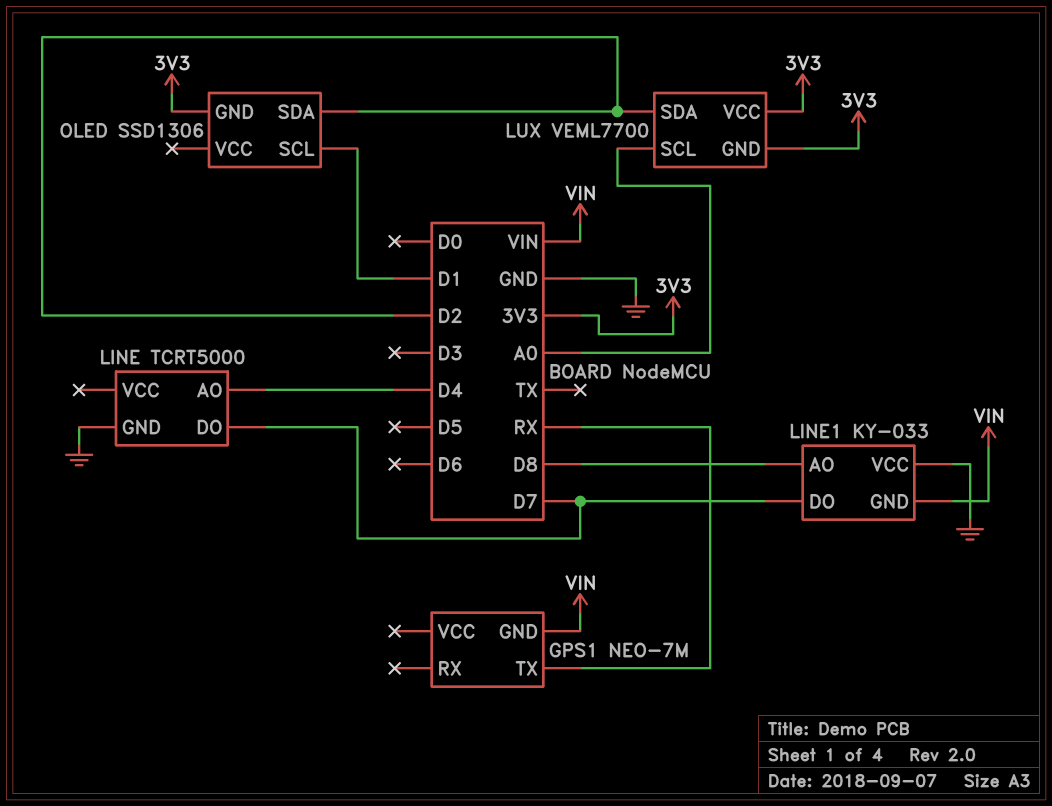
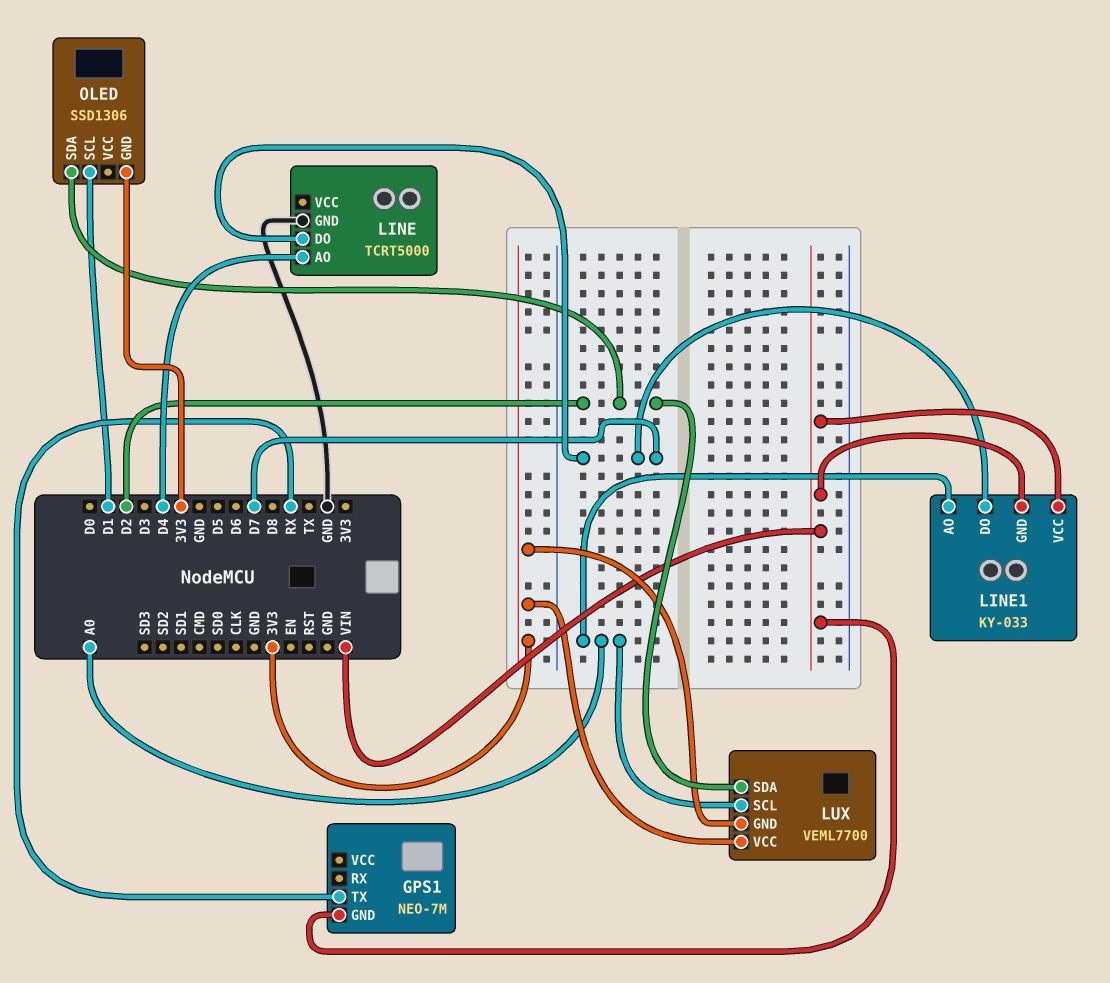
LINE1 pin AO: D8 -> A0
LINE1 pin VCC: GND -> VIN

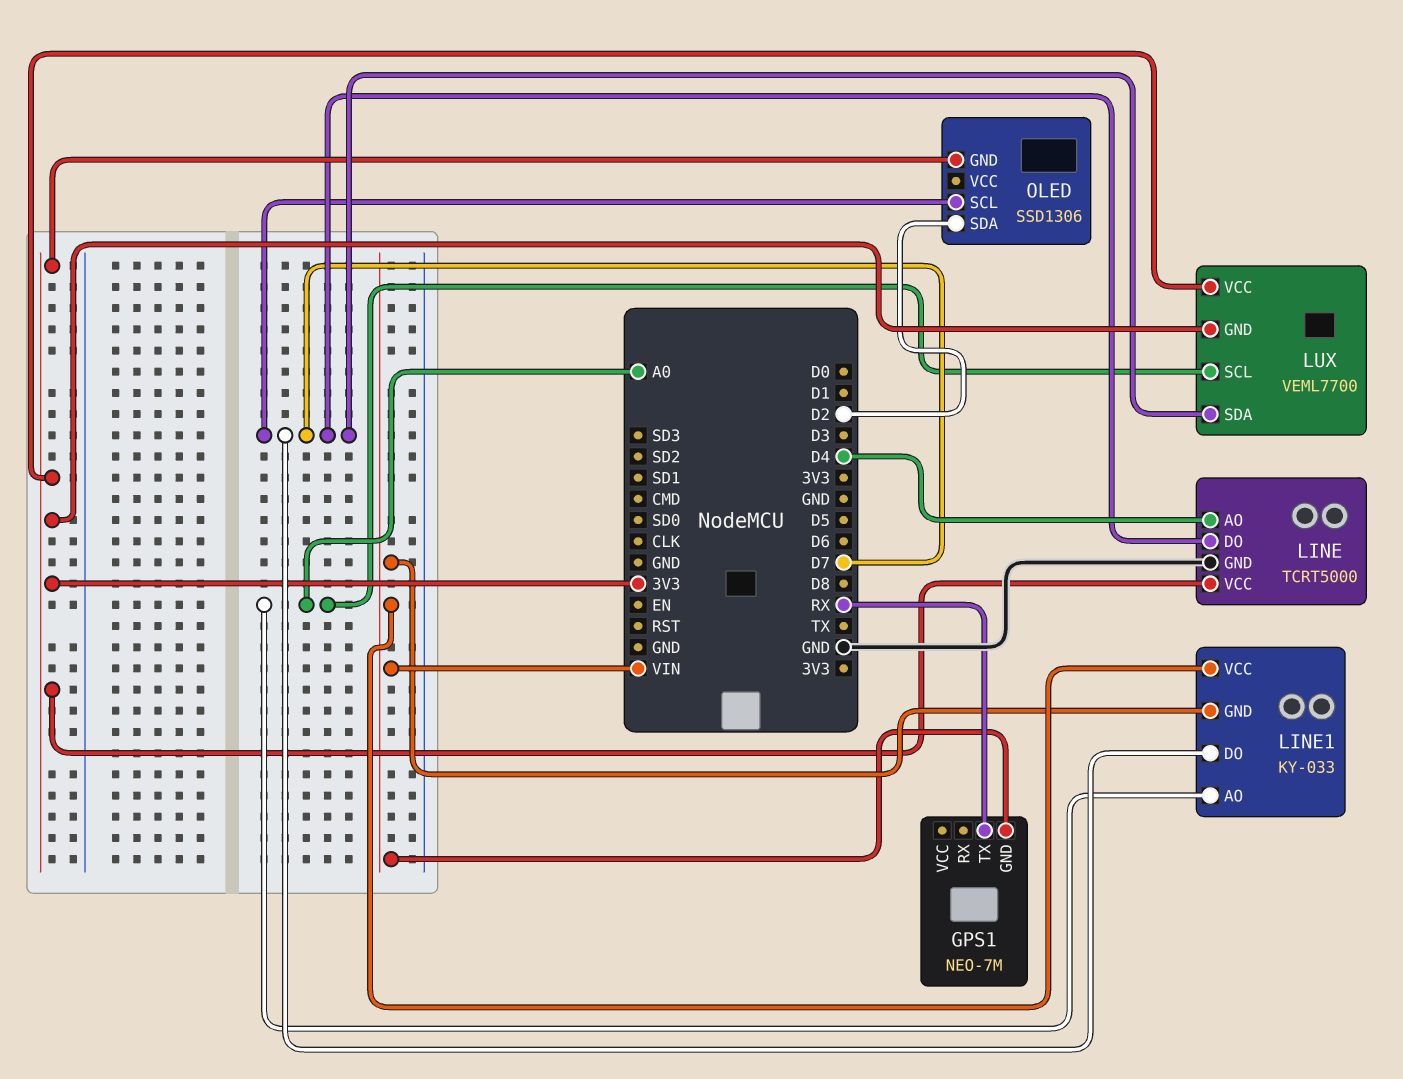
LINE pin VCC: none -> 3V3
LUX pin SDA: D2 -> D7
OLED pin SCL: D1 -> D7

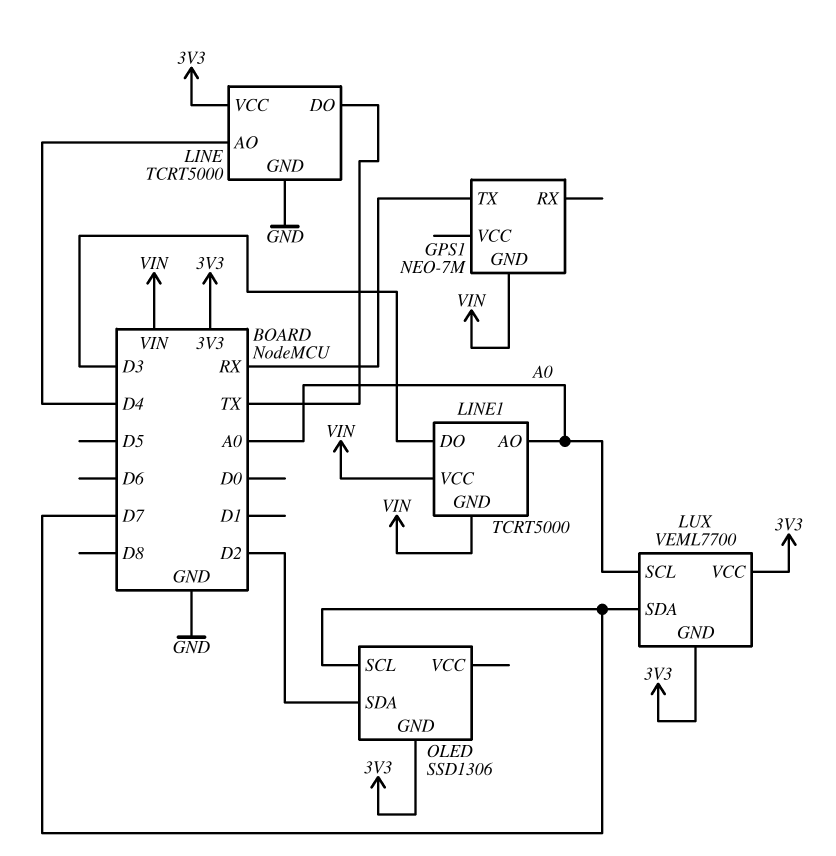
LINE pin DO: D7 -> TX
LINE1: KY-033 -> TCRT5000
LINE1 pin DO: D7 -> D3

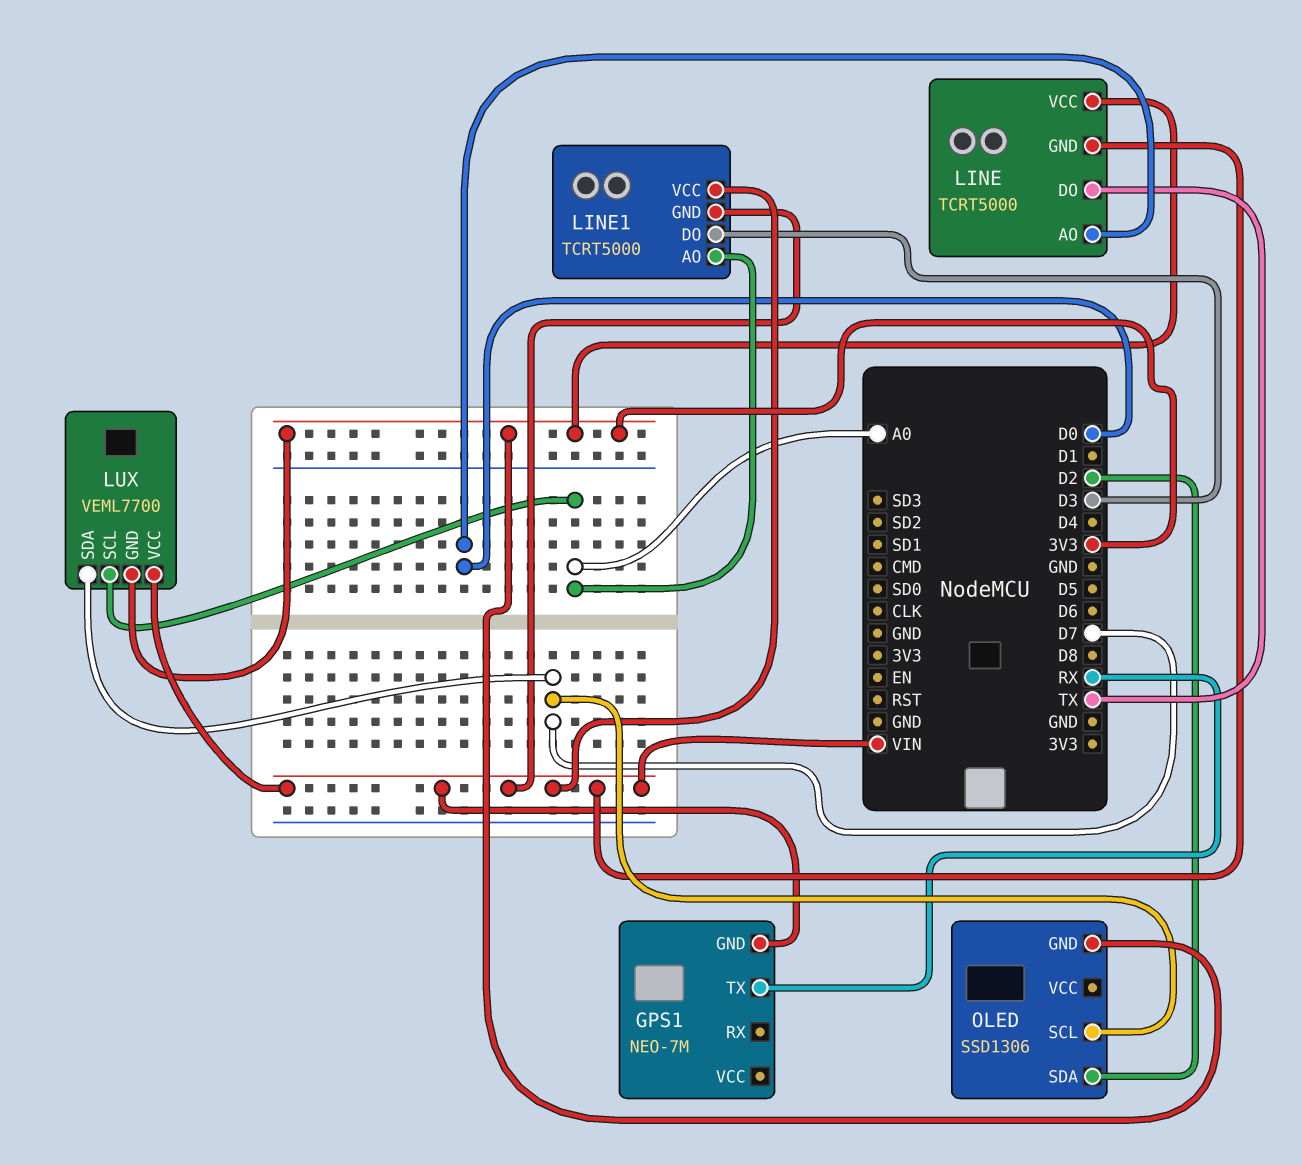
LINE pin AO: D4 -> D0
LINE pin GND: GND -> VIN
LUX pin VCC: 3V3 -> VIN

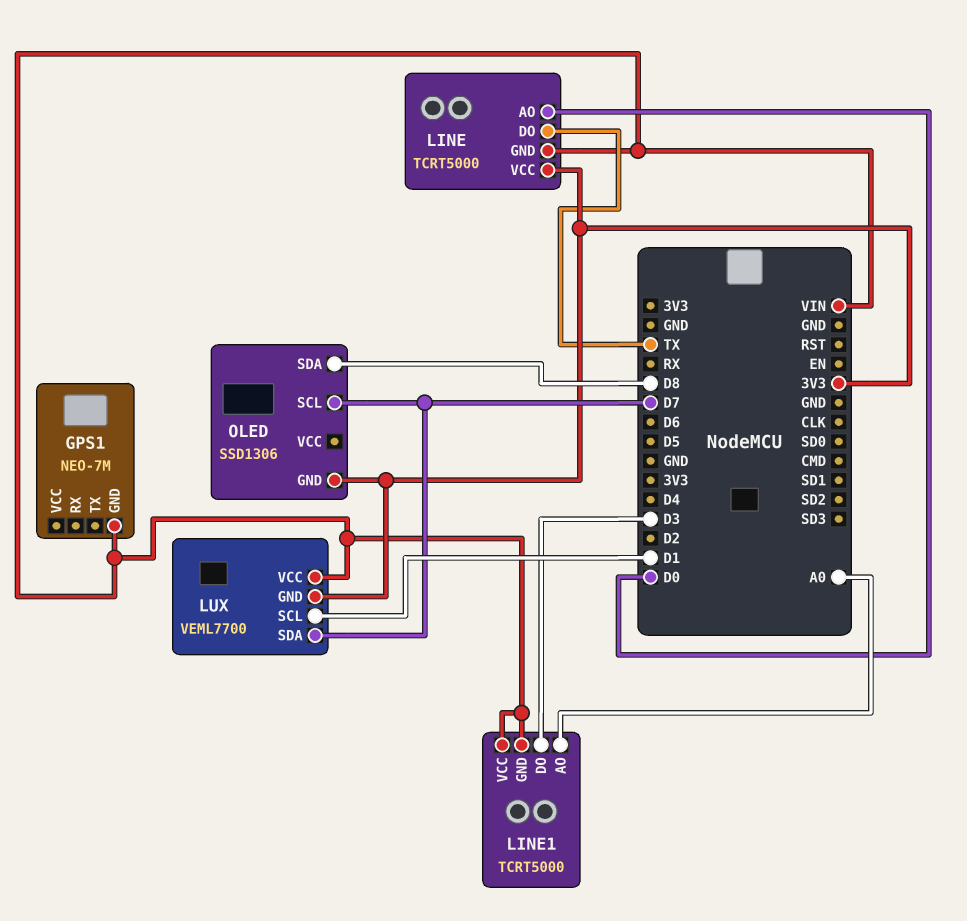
GPS1 pin TX: RX -> none
LUX pin SCL: A0 -> D1
OLED pin SDA: D2 -> D8

